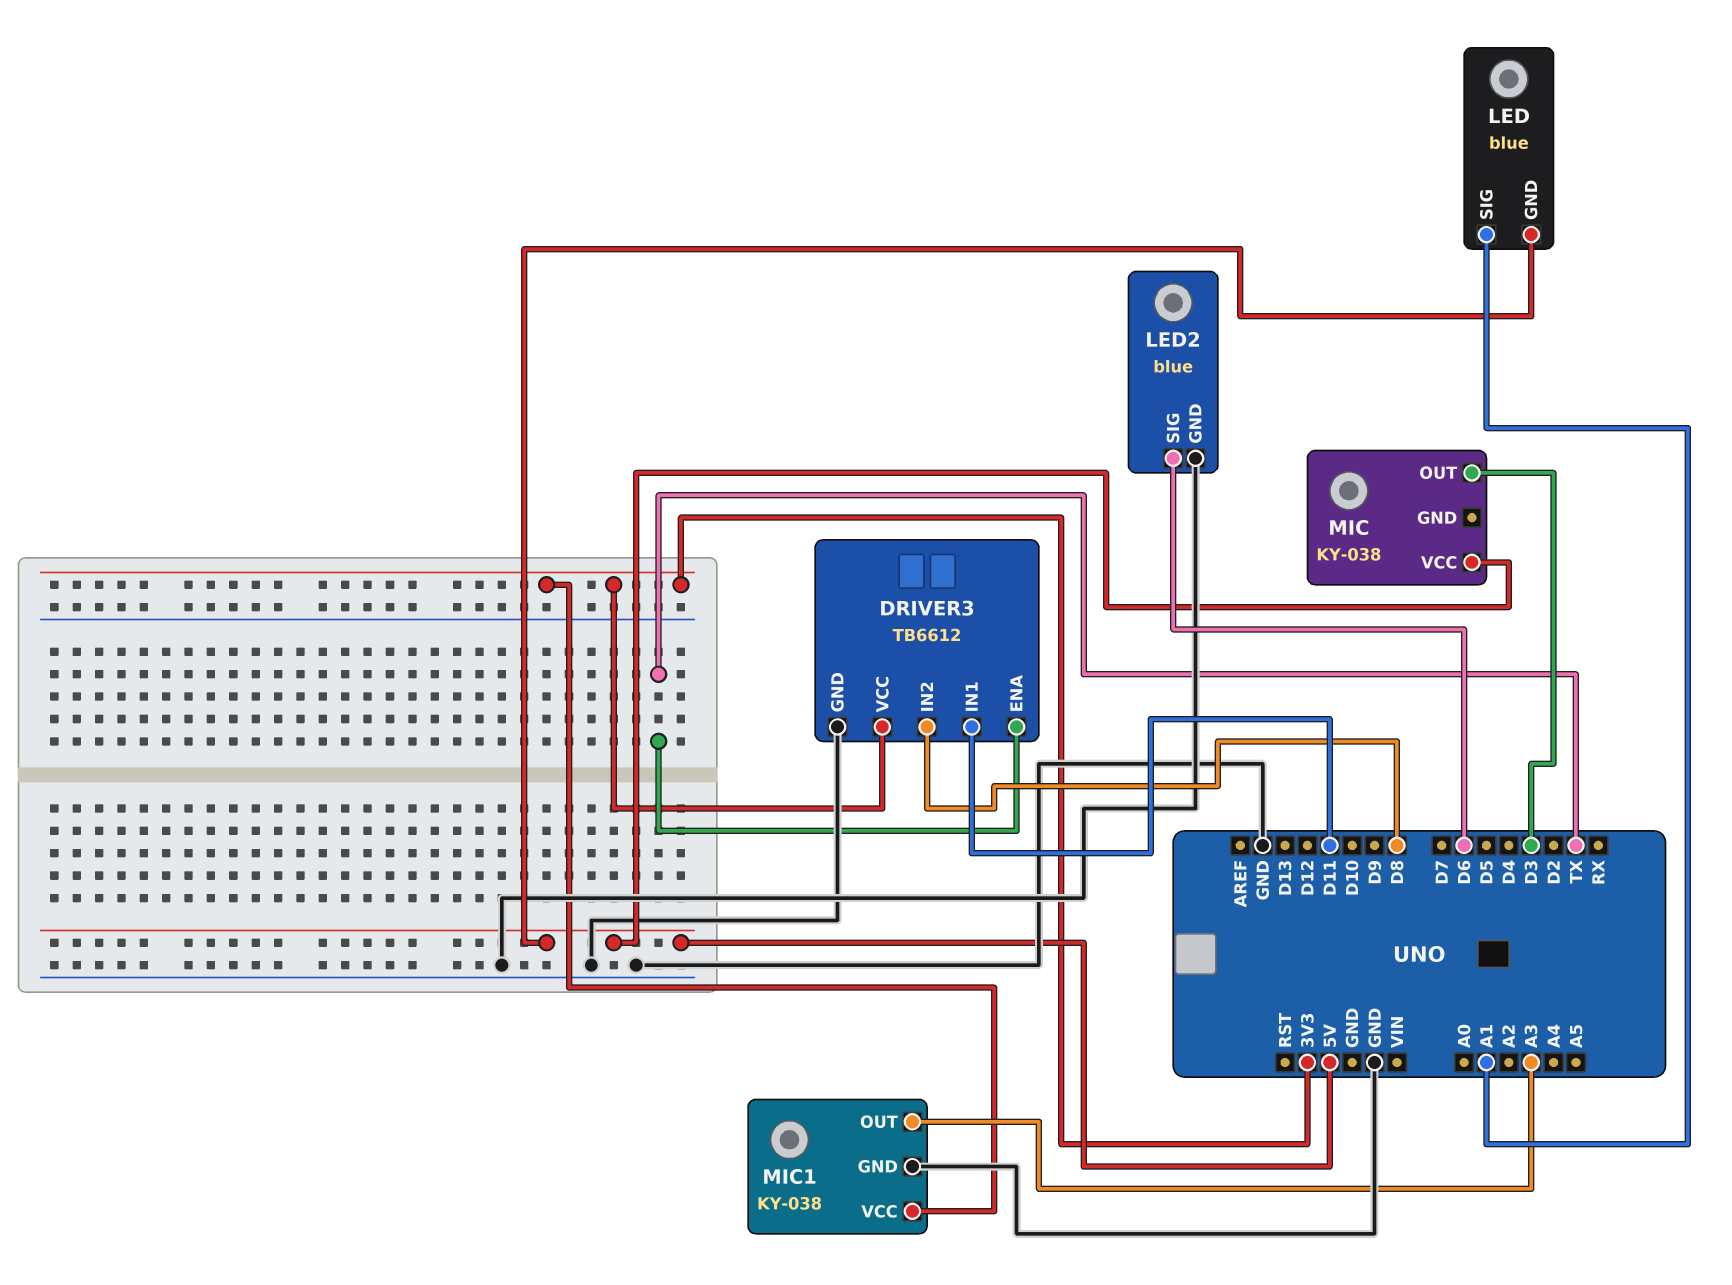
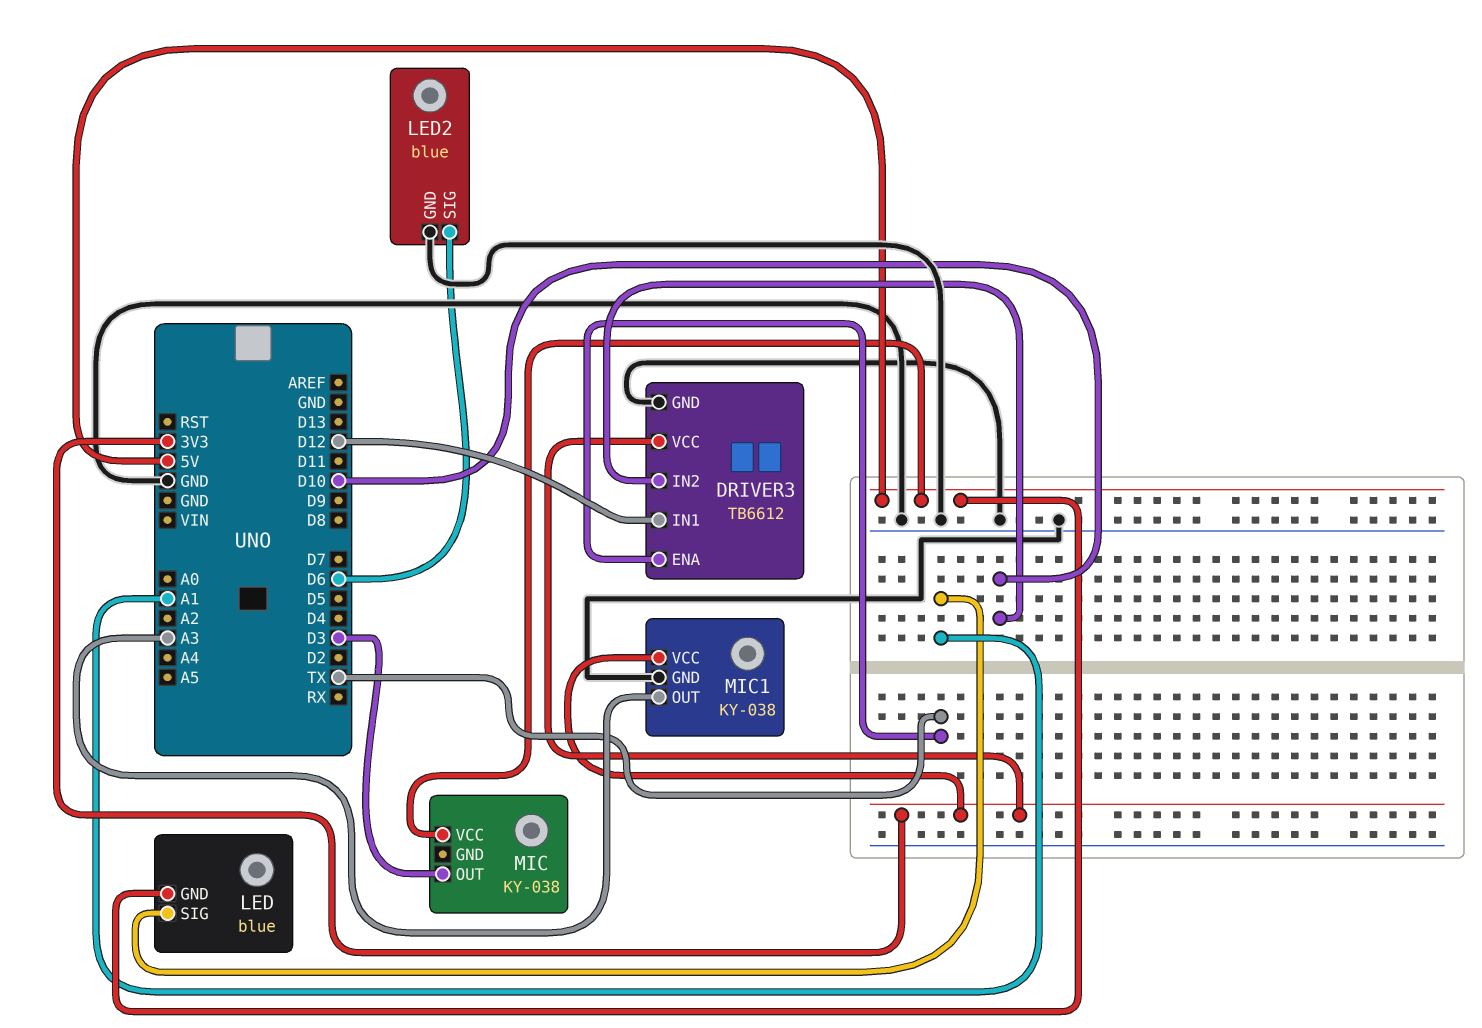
DRIVER3 pin IN1: D11 -> D12
DRIVER3 pin IN2: D8 -> D10

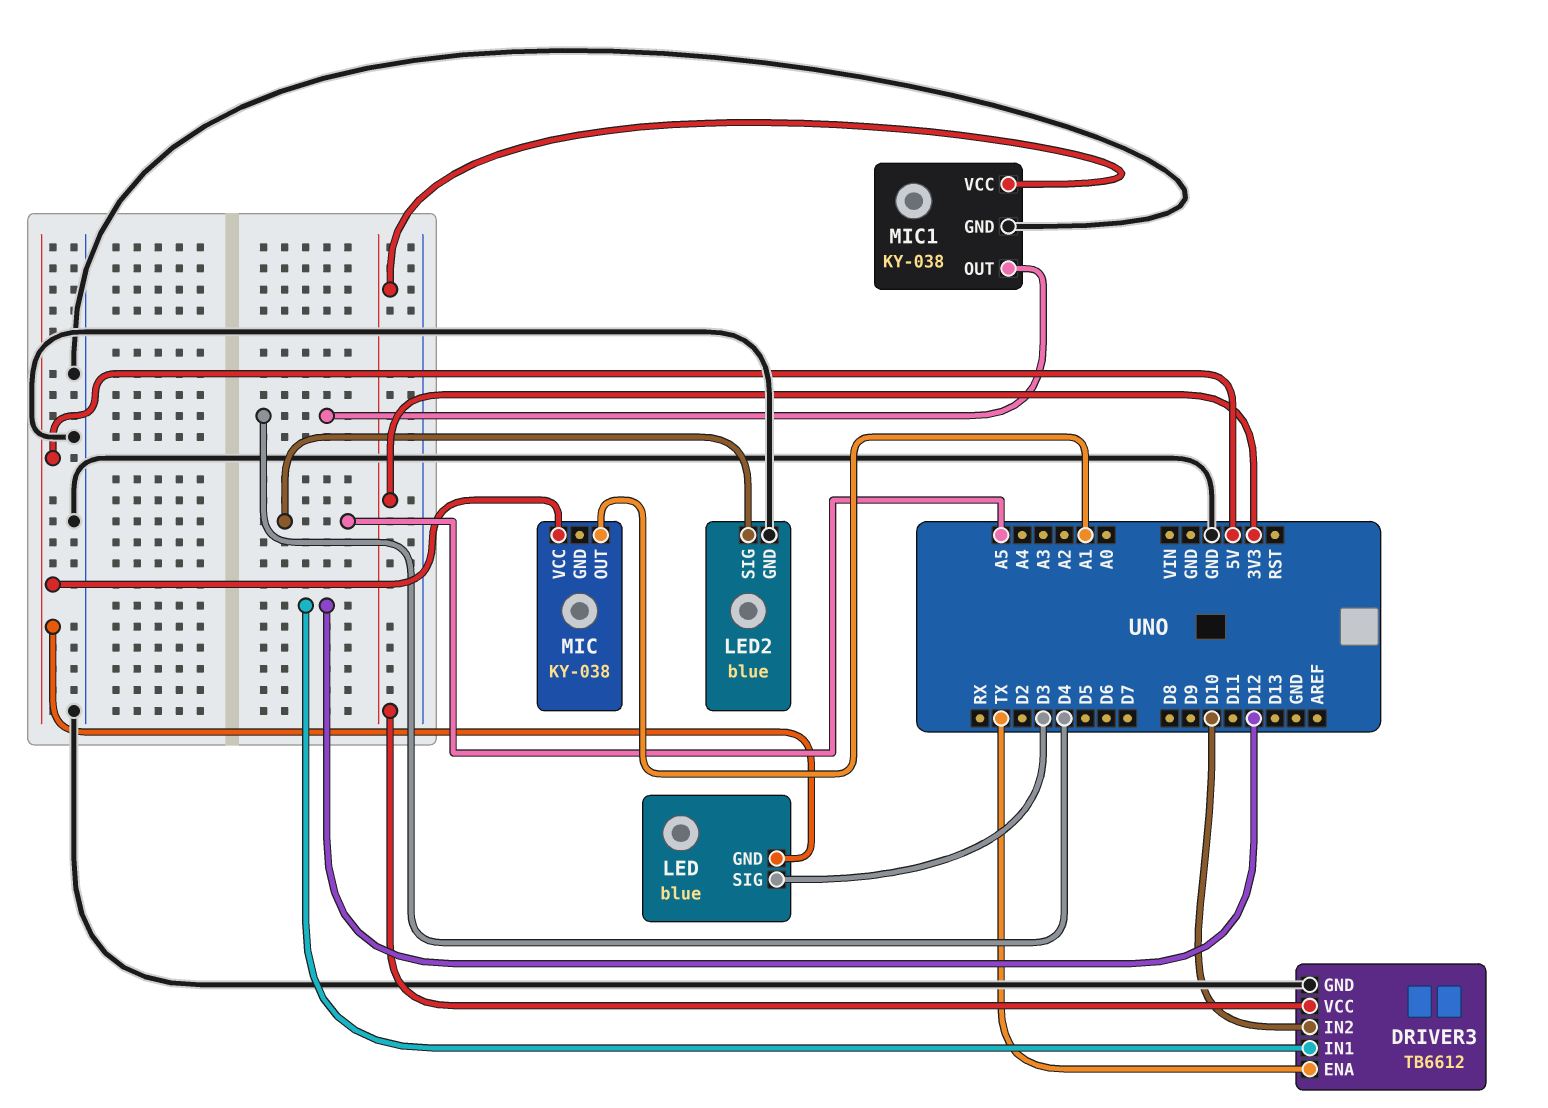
LED pin SIG: A1 -> D3
LED2 pin SIG: D6 -> A5
MIC pin OUT: D3 -> A1
MIC1 pin OUT: A3 -> D4

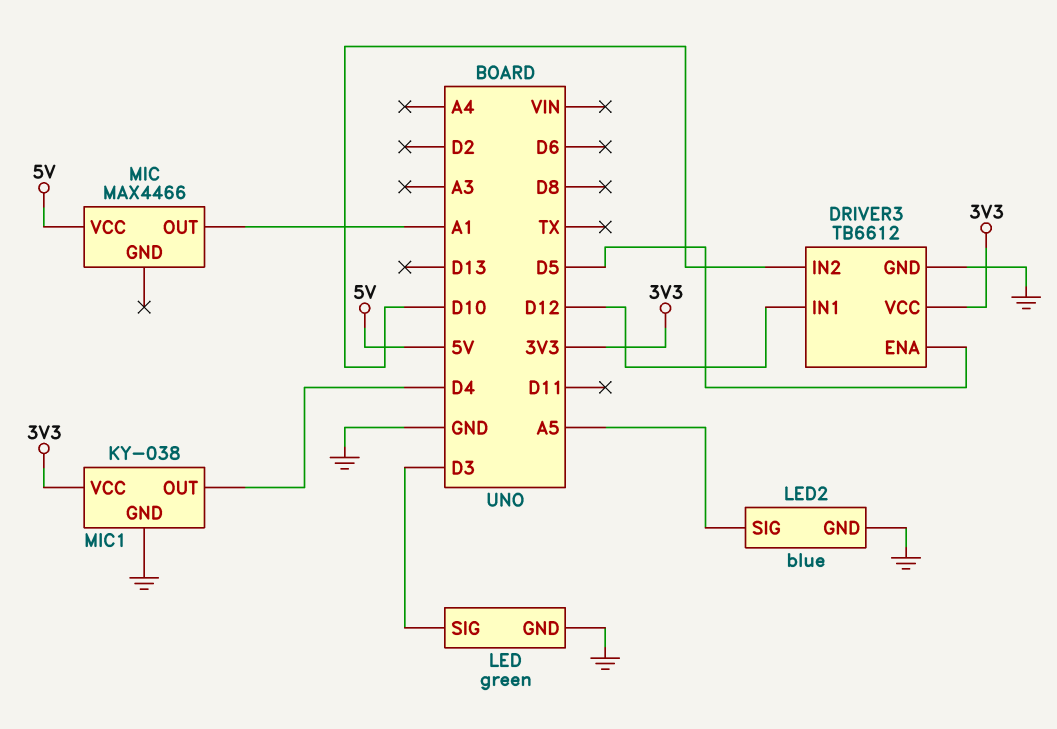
DRIVER3 pin ENA: TX -> D5
LED: blue -> green
LED pin GND: 5V -> GND
MIC: KY-038 -> MAX4466

